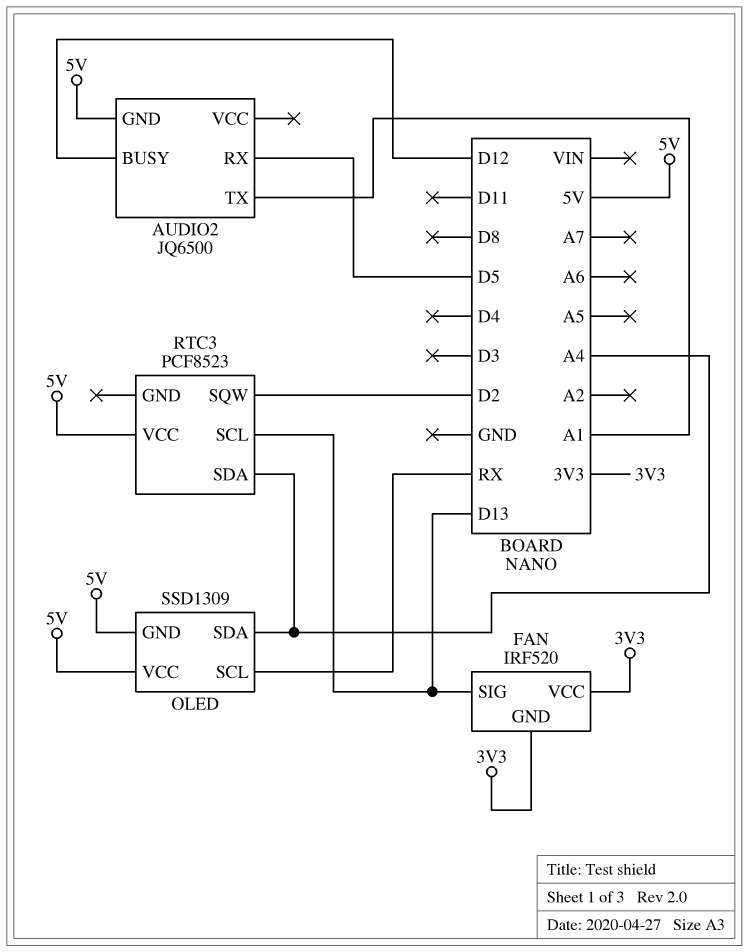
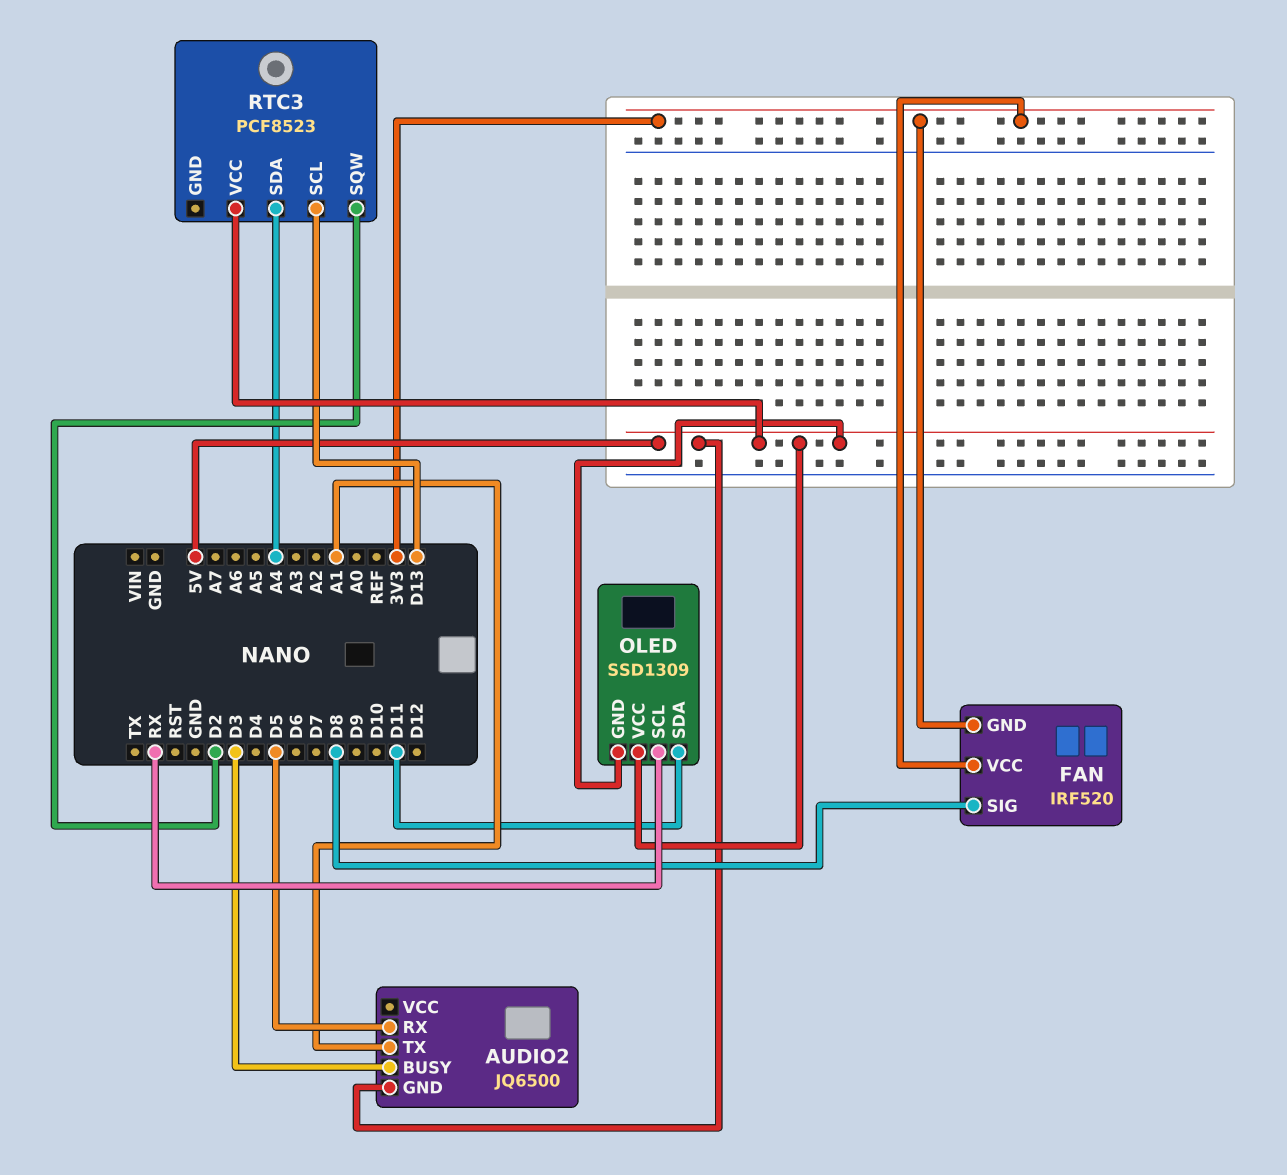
AUDIO2 pin BUSY: D12 -> D3
FAN pin SIG: D13 -> D8
OLED pin SDA: A4 -> D11

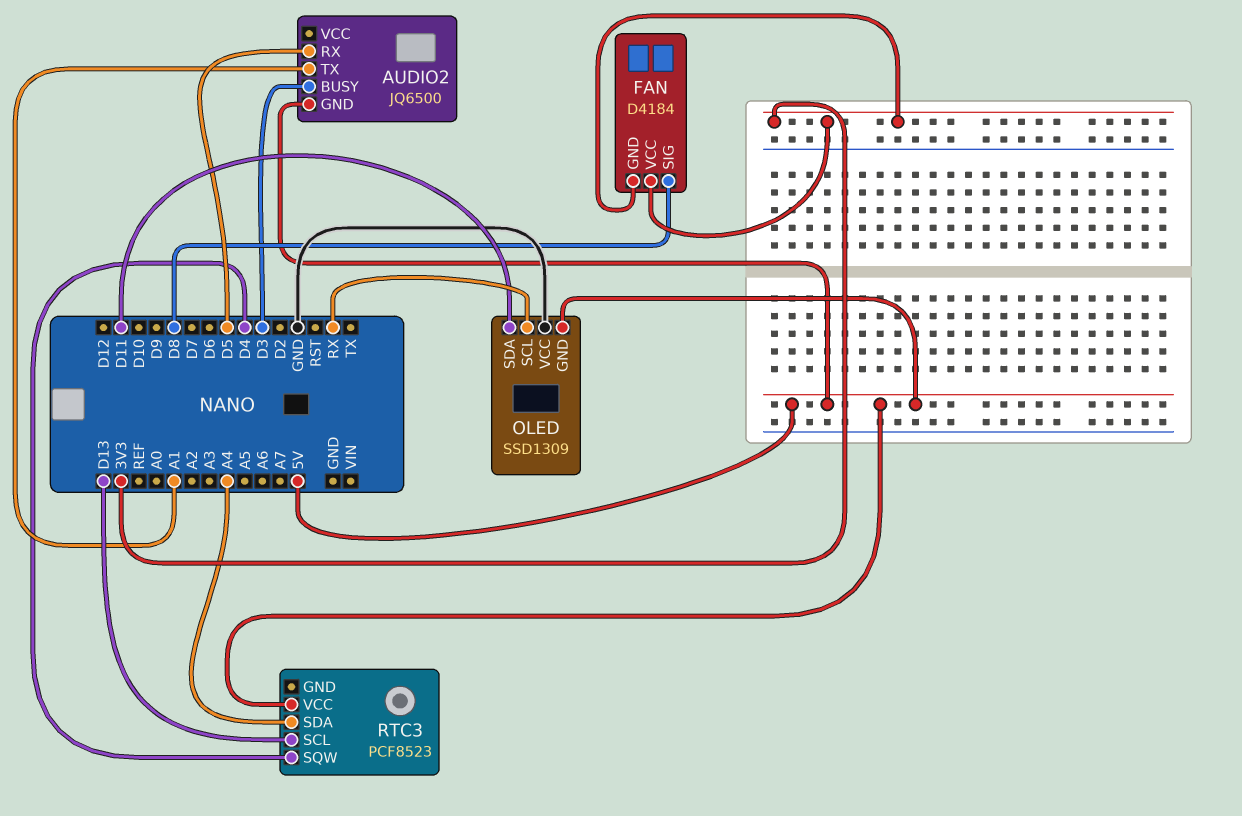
FAN: IRF520 -> D4184
OLED pin VCC: 5V -> GND
RTC3 pin SQW: D2 -> D4

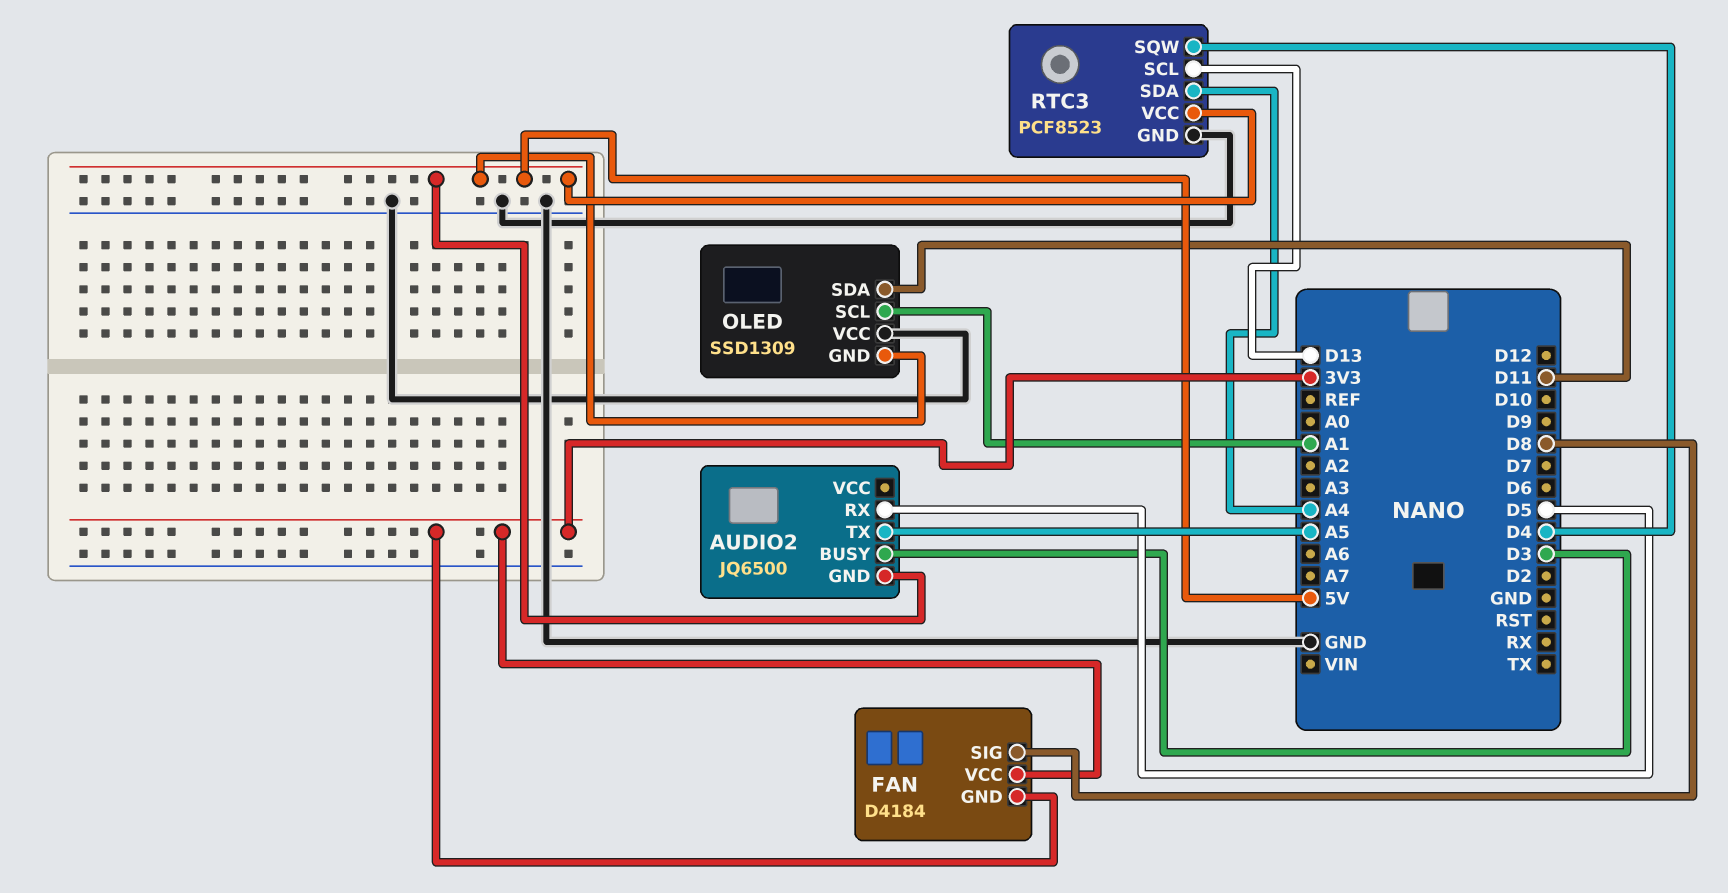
AUDIO2 pin TX: A1 -> A5
OLED pin SCL: RX -> A1
RTC3 pin GND: none -> GND

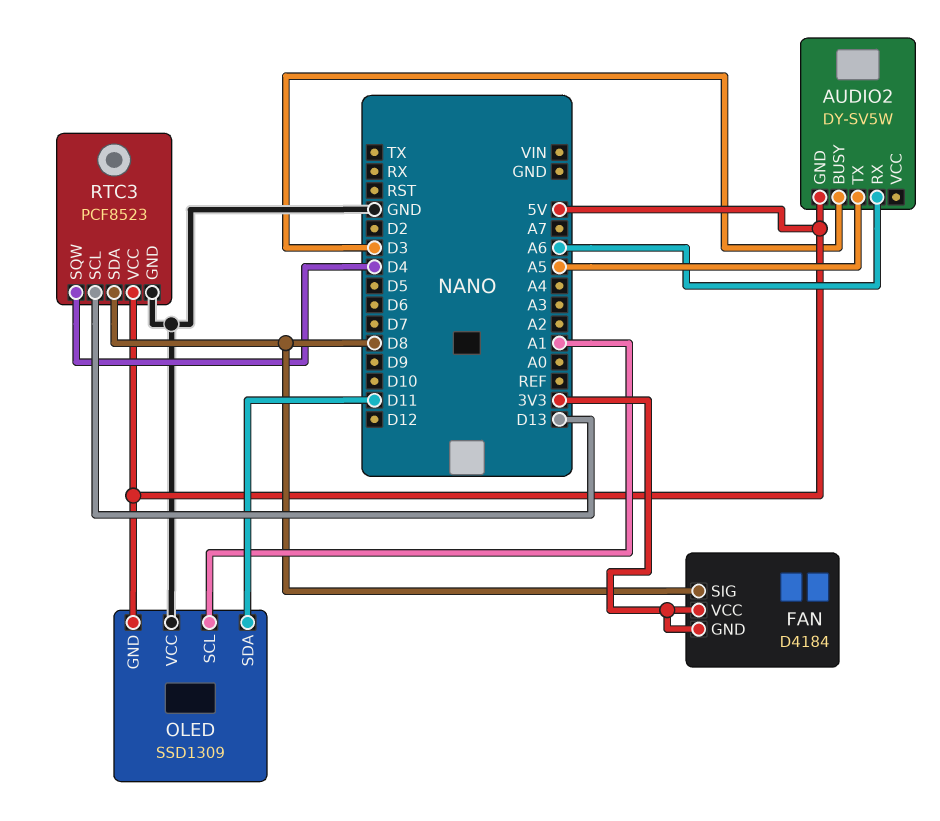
AUDIO2: JQ6500 -> DY-SV5W
AUDIO2 pin RX: D5 -> A6
RTC3 pin SDA: A4 -> D8

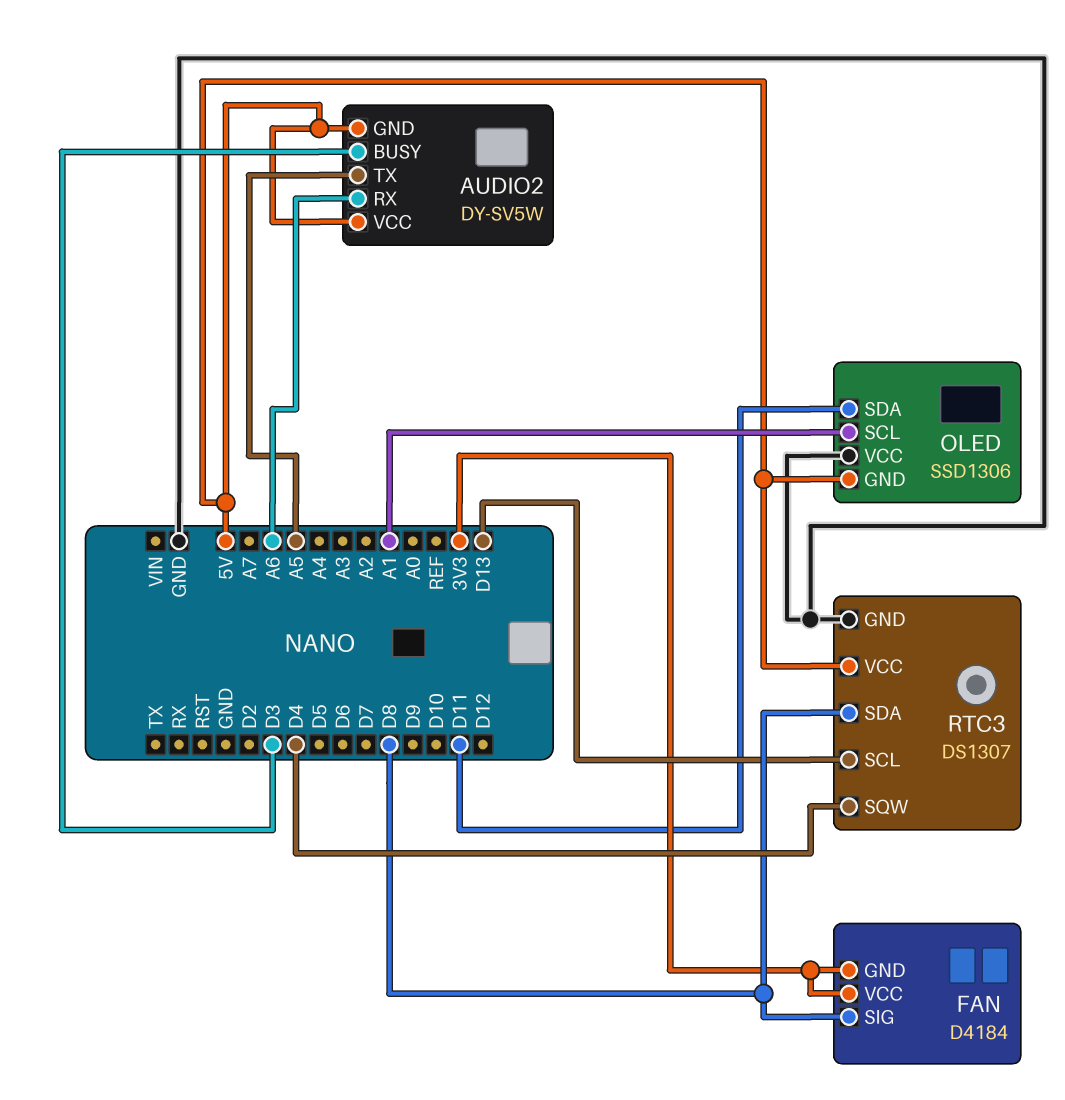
AUDIO2 pin VCC: none -> 5V
OLED: SSD1309 -> SSD1306
RTC3: PCF8523 -> DS1307

